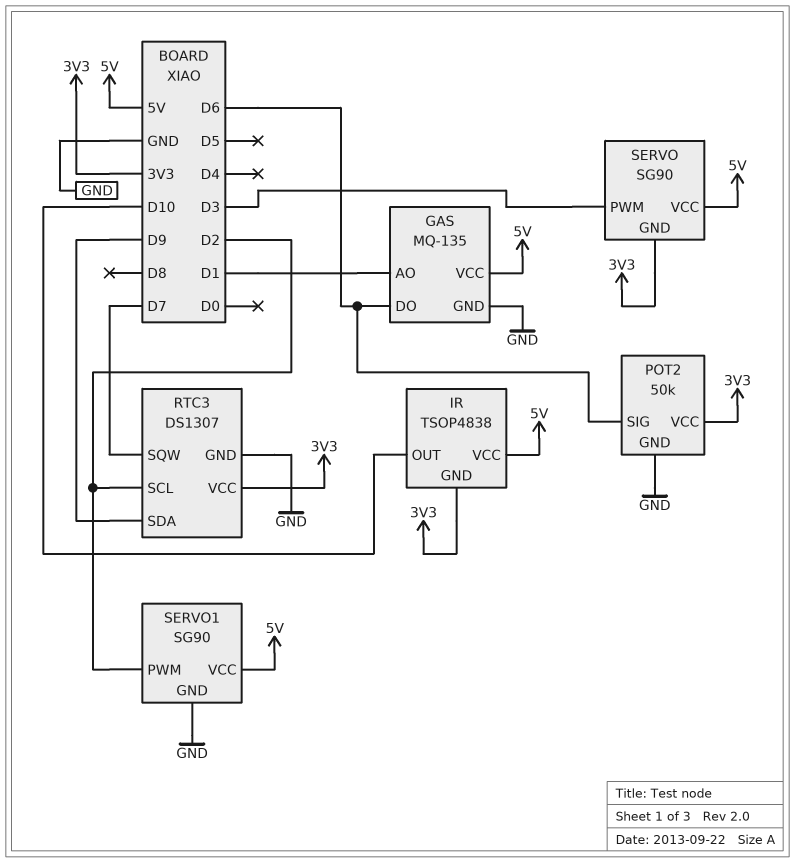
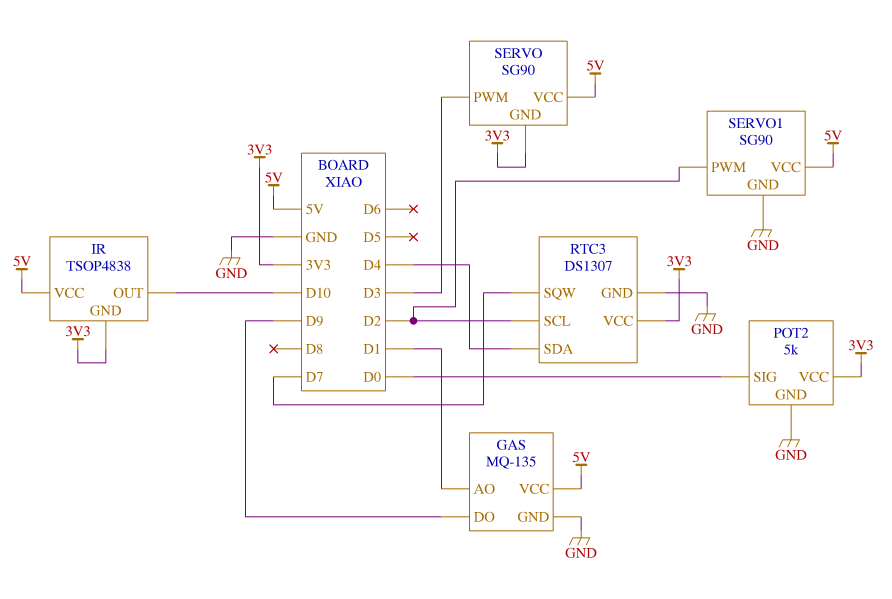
GAS pin DO: D6 -> D9
POT2: 50k -> 5k
POT2 pin SIG: D6 -> D0
RTC3 pin SDA: D9 -> D4

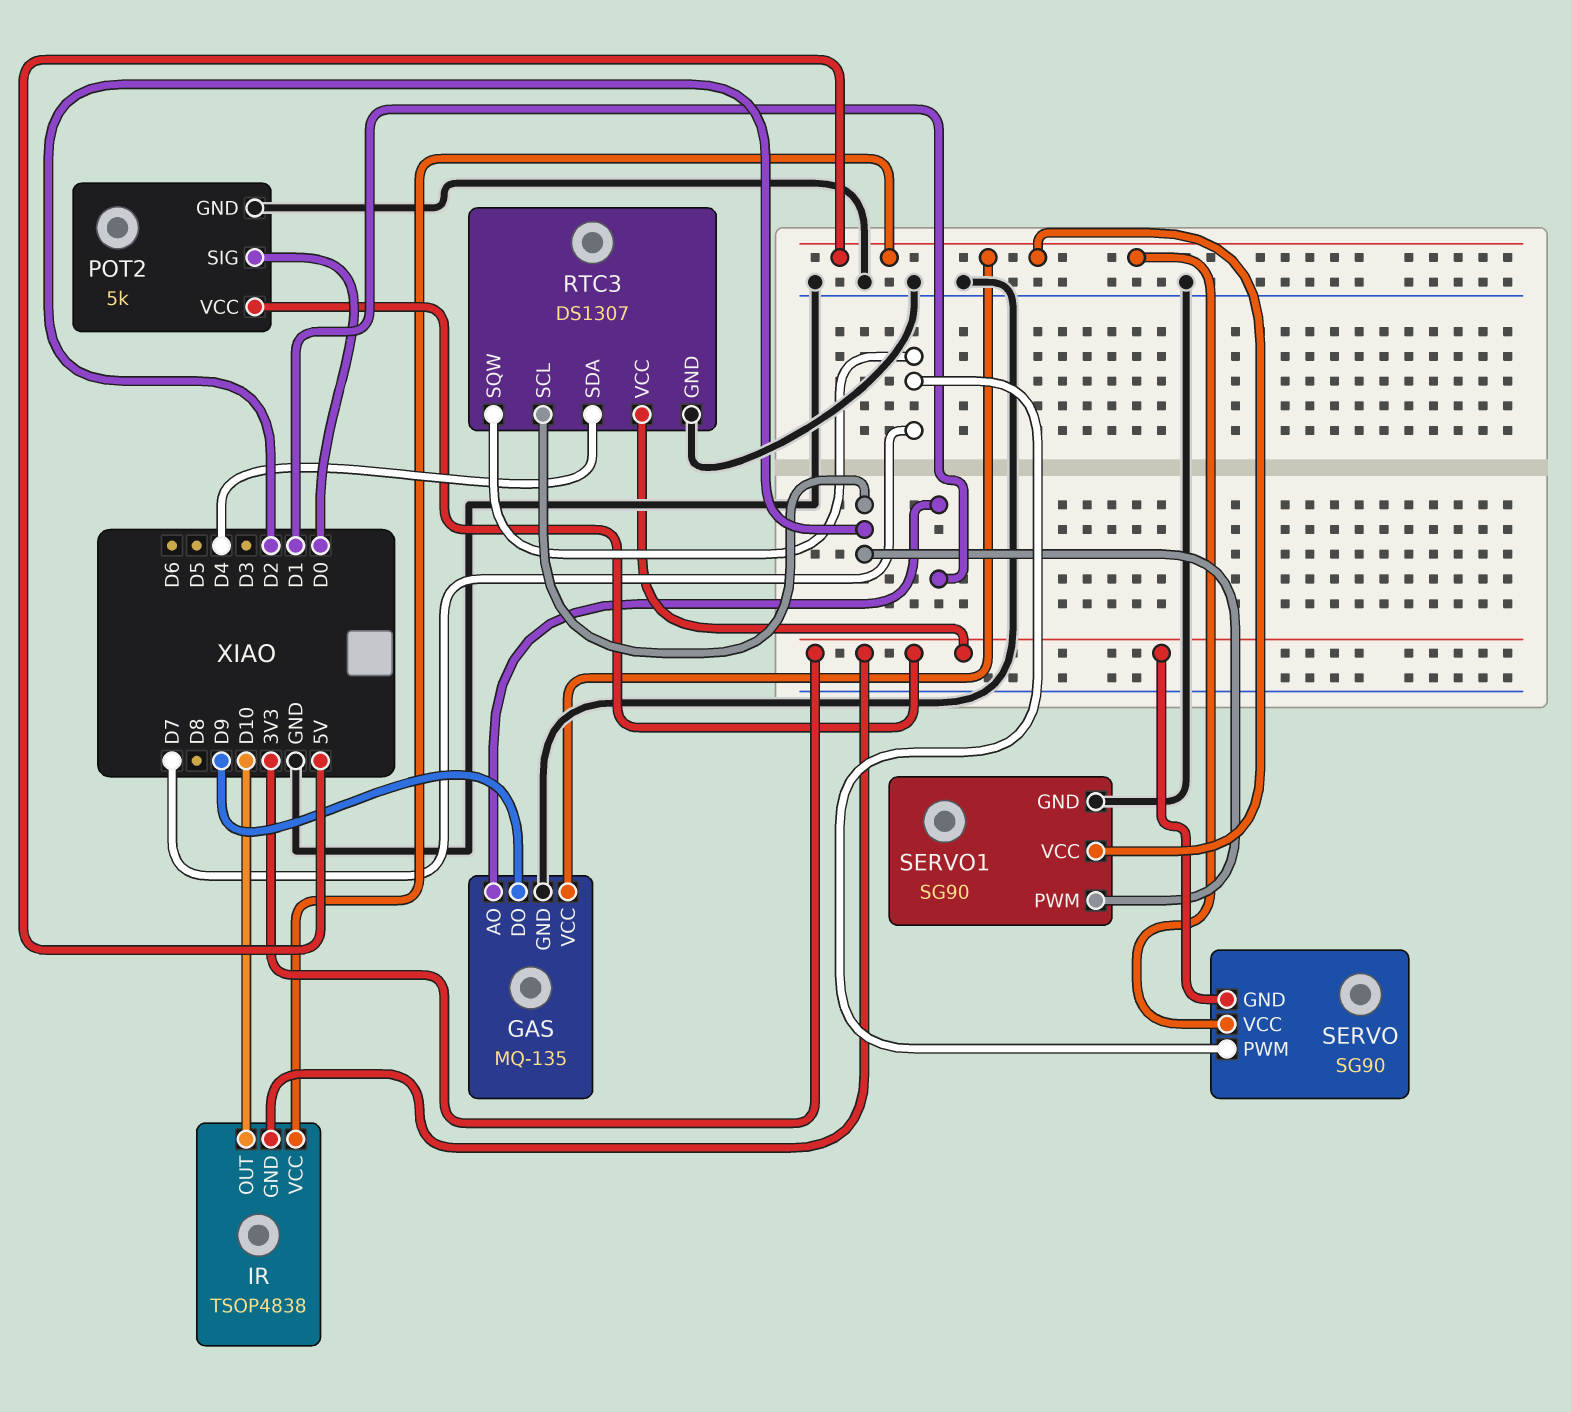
SERVO pin PWM: D3 -> D7

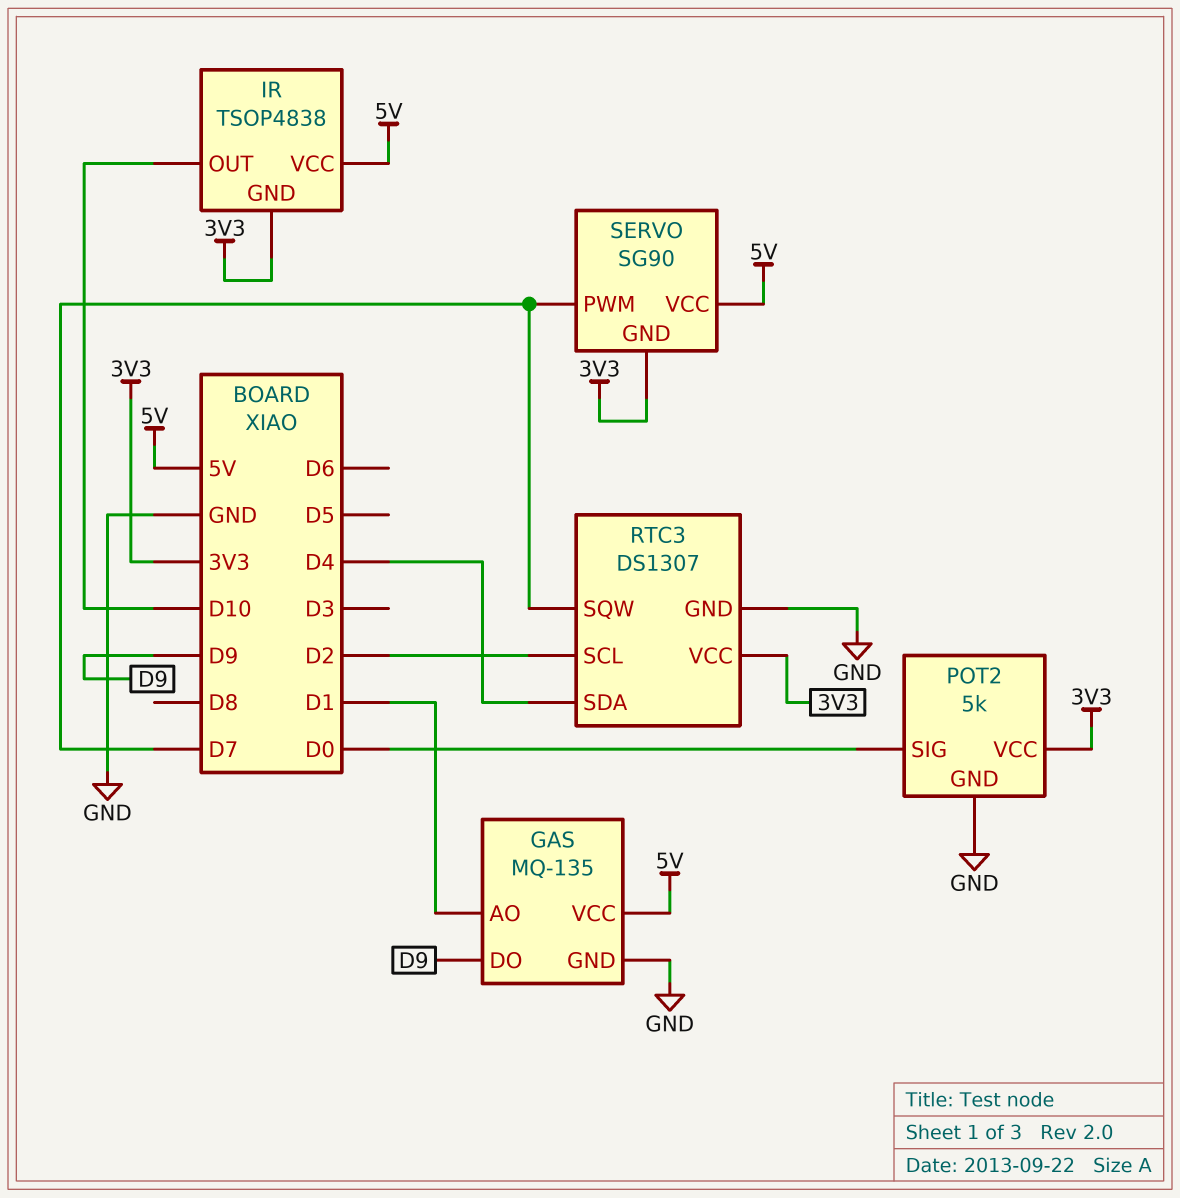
SERVO1: SG90 -> none
SERVO1 pin GND: GND -> none
SERVO1 pin PWM: D2 -> none
SERVO1 pin VCC: 5V -> none

